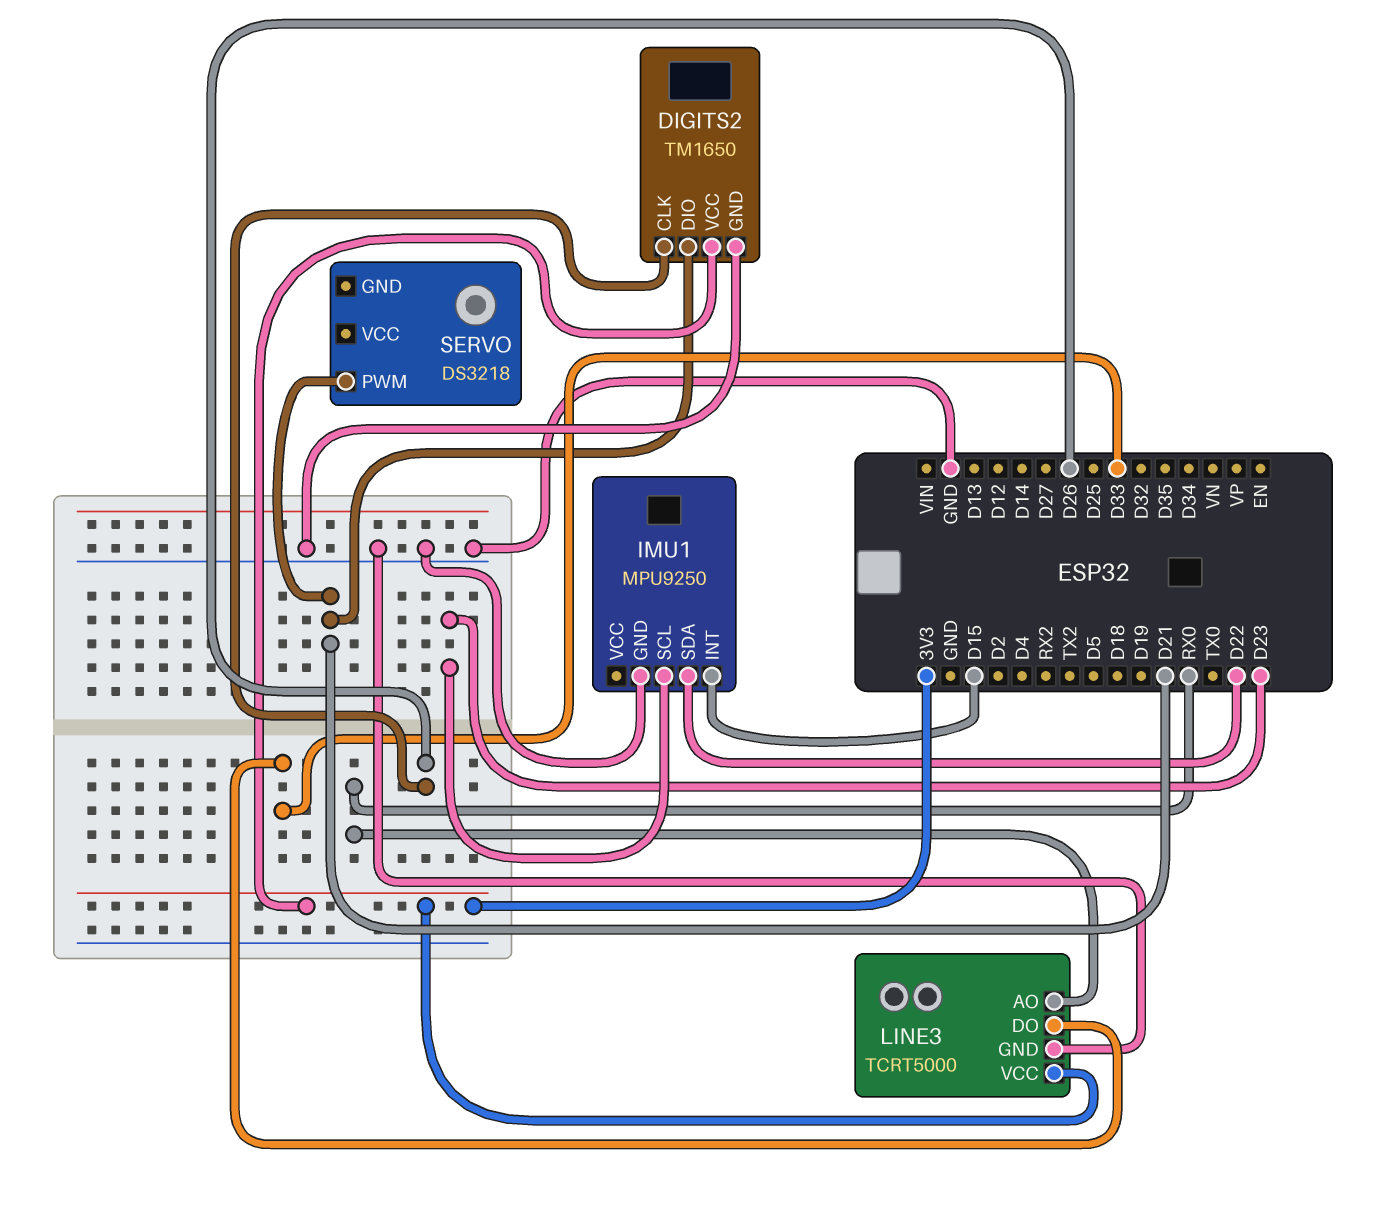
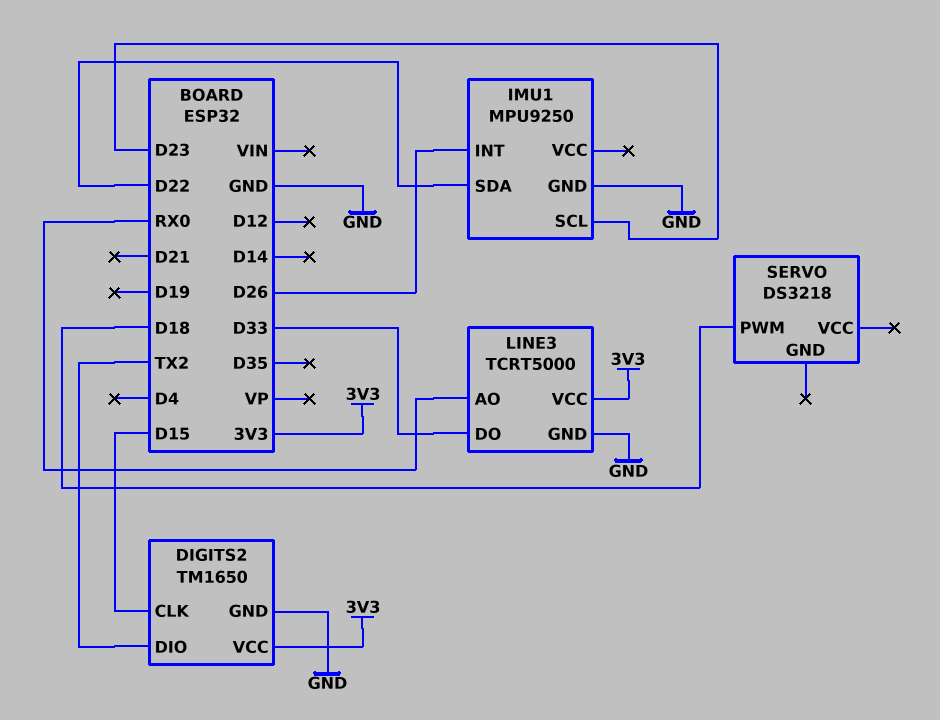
DIGITS2 pin CLK: D26 -> D15
DIGITS2 pin DIO: D21 -> TX2
IMU1 pin INT: D15 -> D26
SERVO pin PWM: D21 -> D18

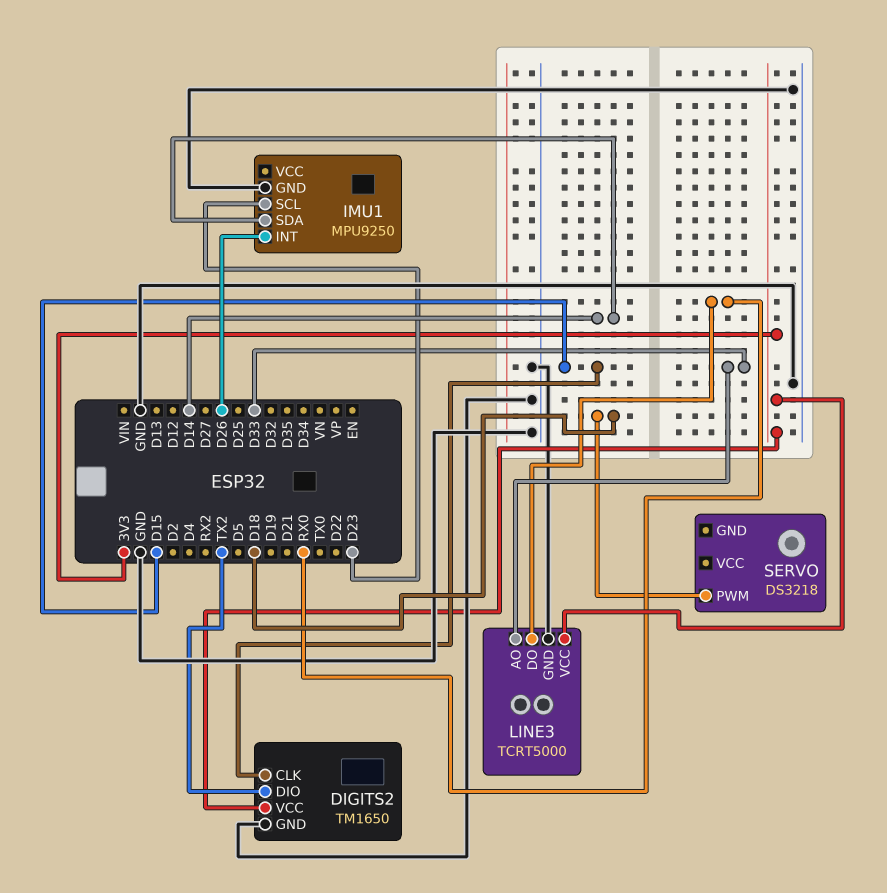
IMU1 pin SDA: D22 -> D14
LINE3 pin AO: RX0 -> D33
LINE3 pin DO: D33 -> RX0

